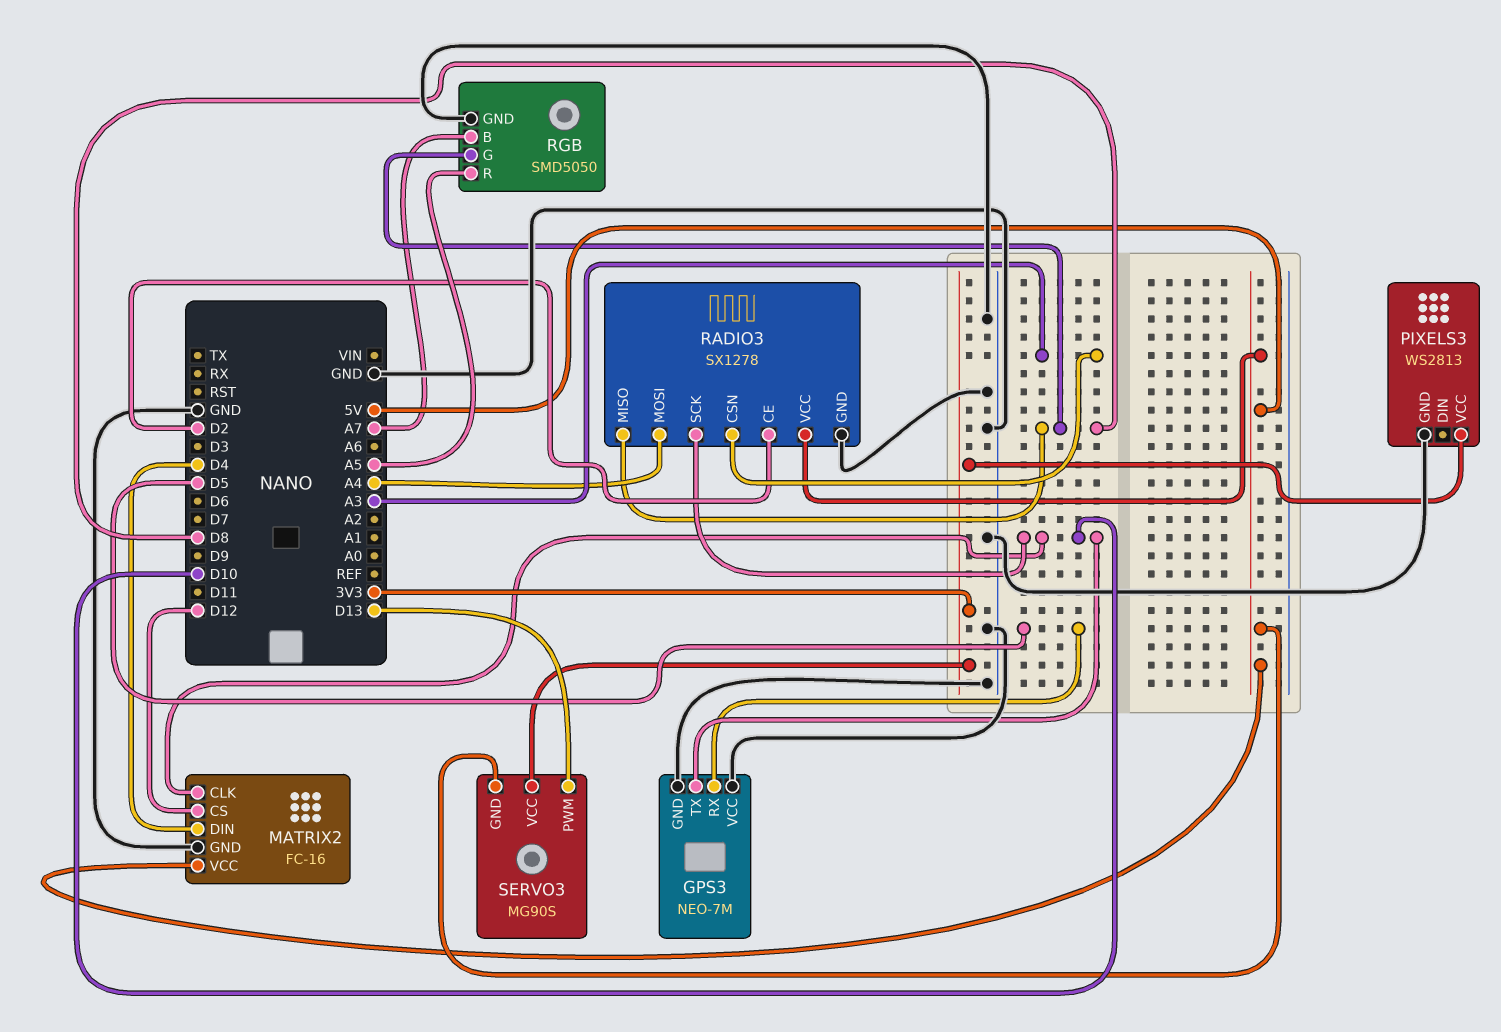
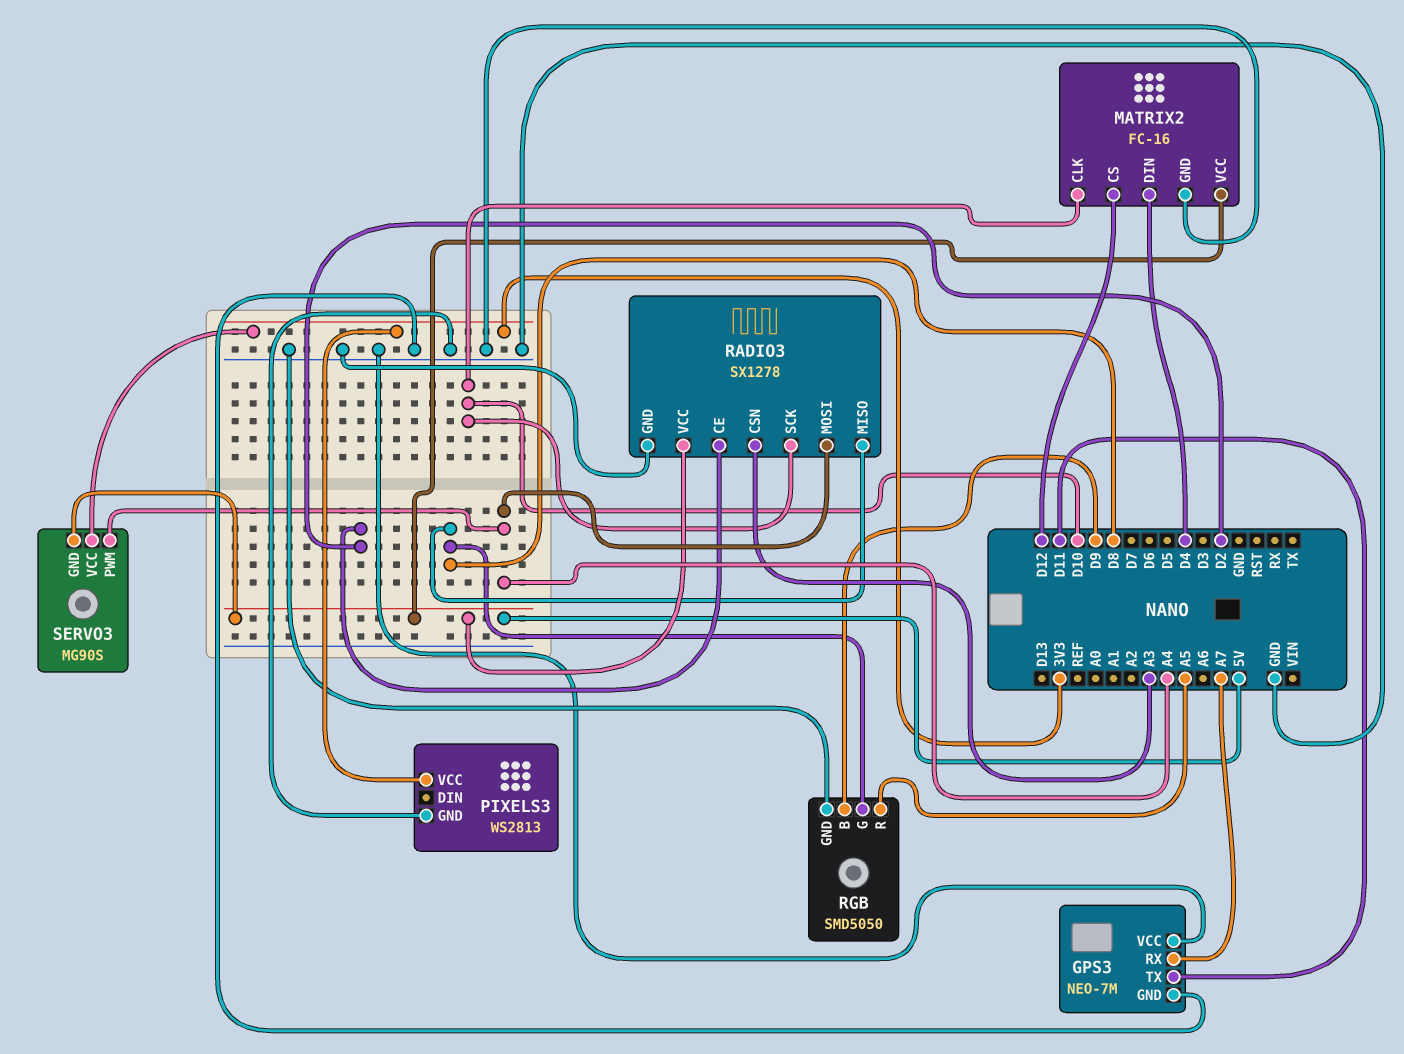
GPS3 pin RX: D5 -> A7
GPS3 pin TX: D10 -> D11
RGB pin B: A7 -> D9
SERVO3 pin PWM: D13 -> A4

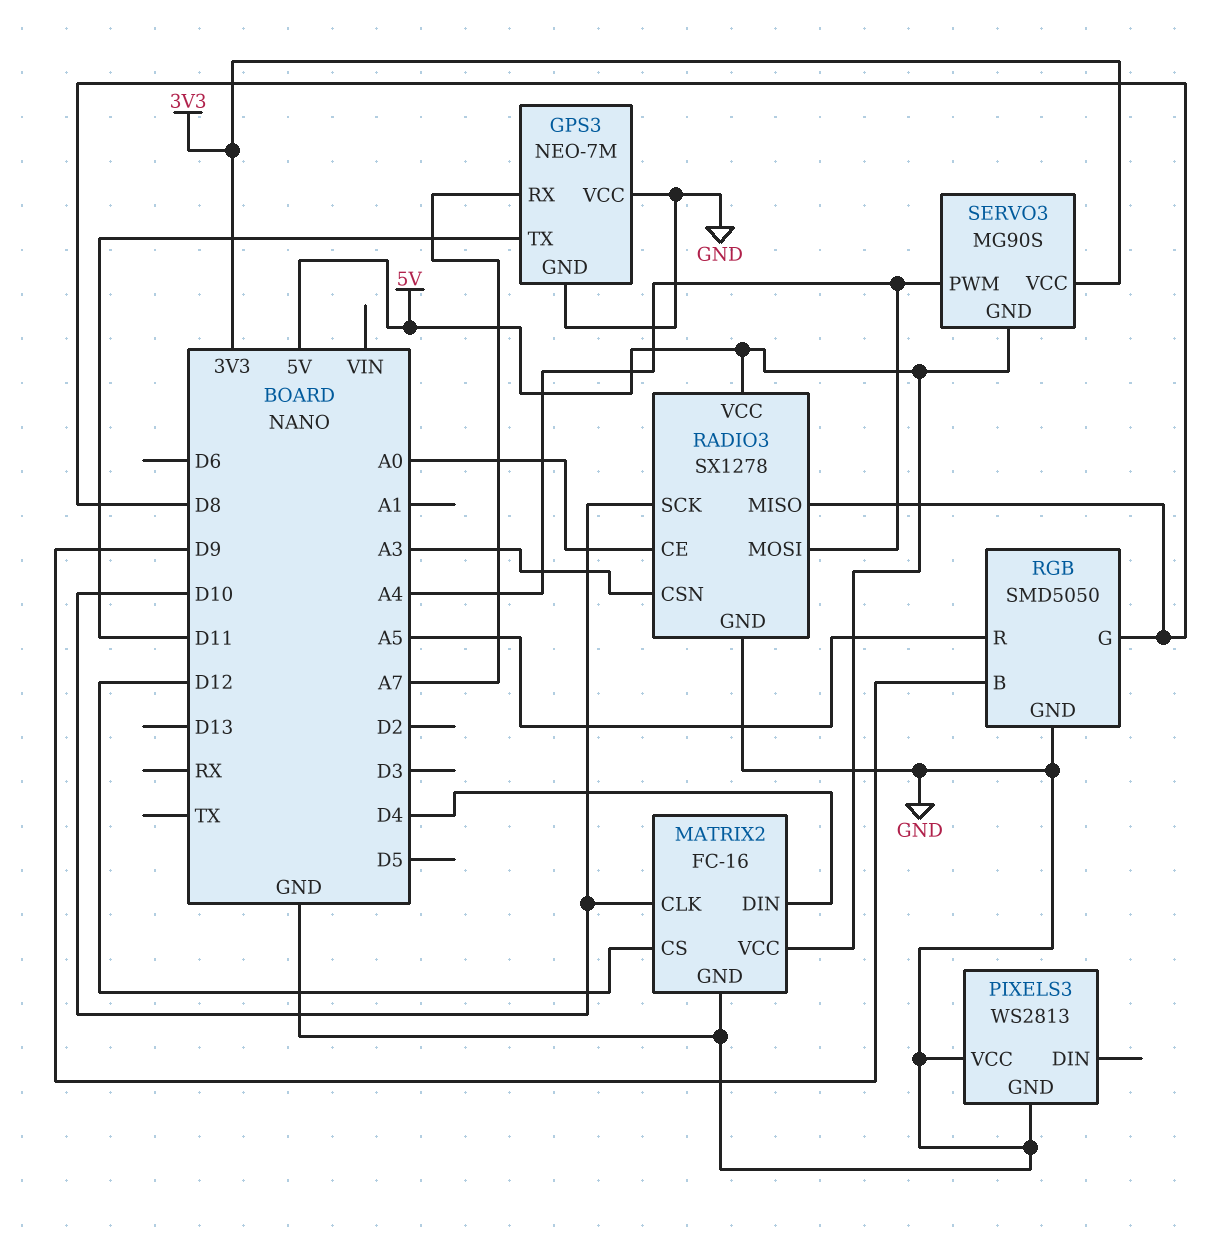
PIXELS3 pin VCC: 3V3 -> GND
RADIO3 pin CE: D2 -> A0

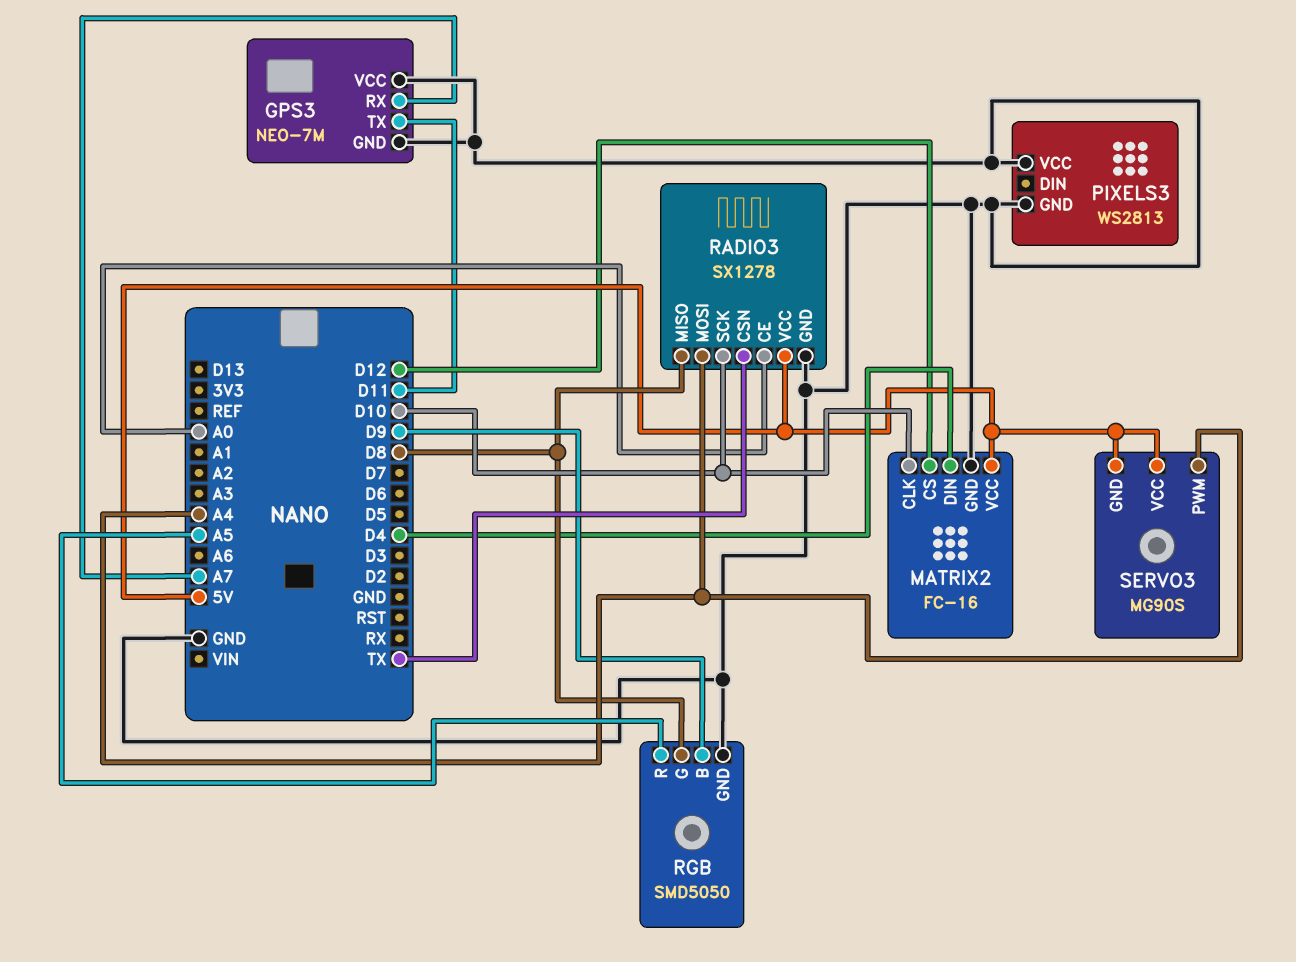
RADIO3 pin CSN: A3 -> TX
SERVO3 pin VCC: 3V3 -> 5V

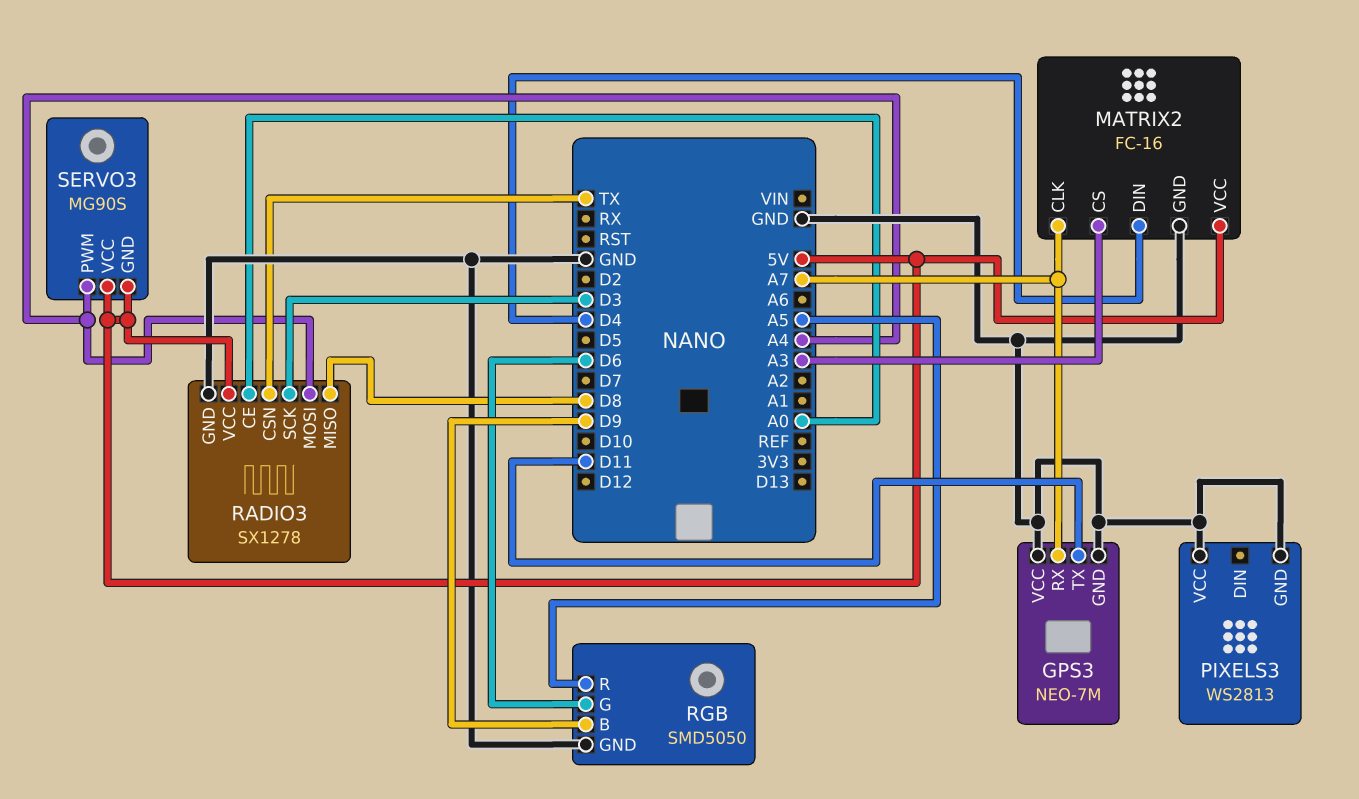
MATRIX2 pin CLK: D10 -> A7
MATRIX2 pin CS: D12 -> A3
RADIO3 pin SCK: D10 -> D3
RGB pin G: D8 -> D6

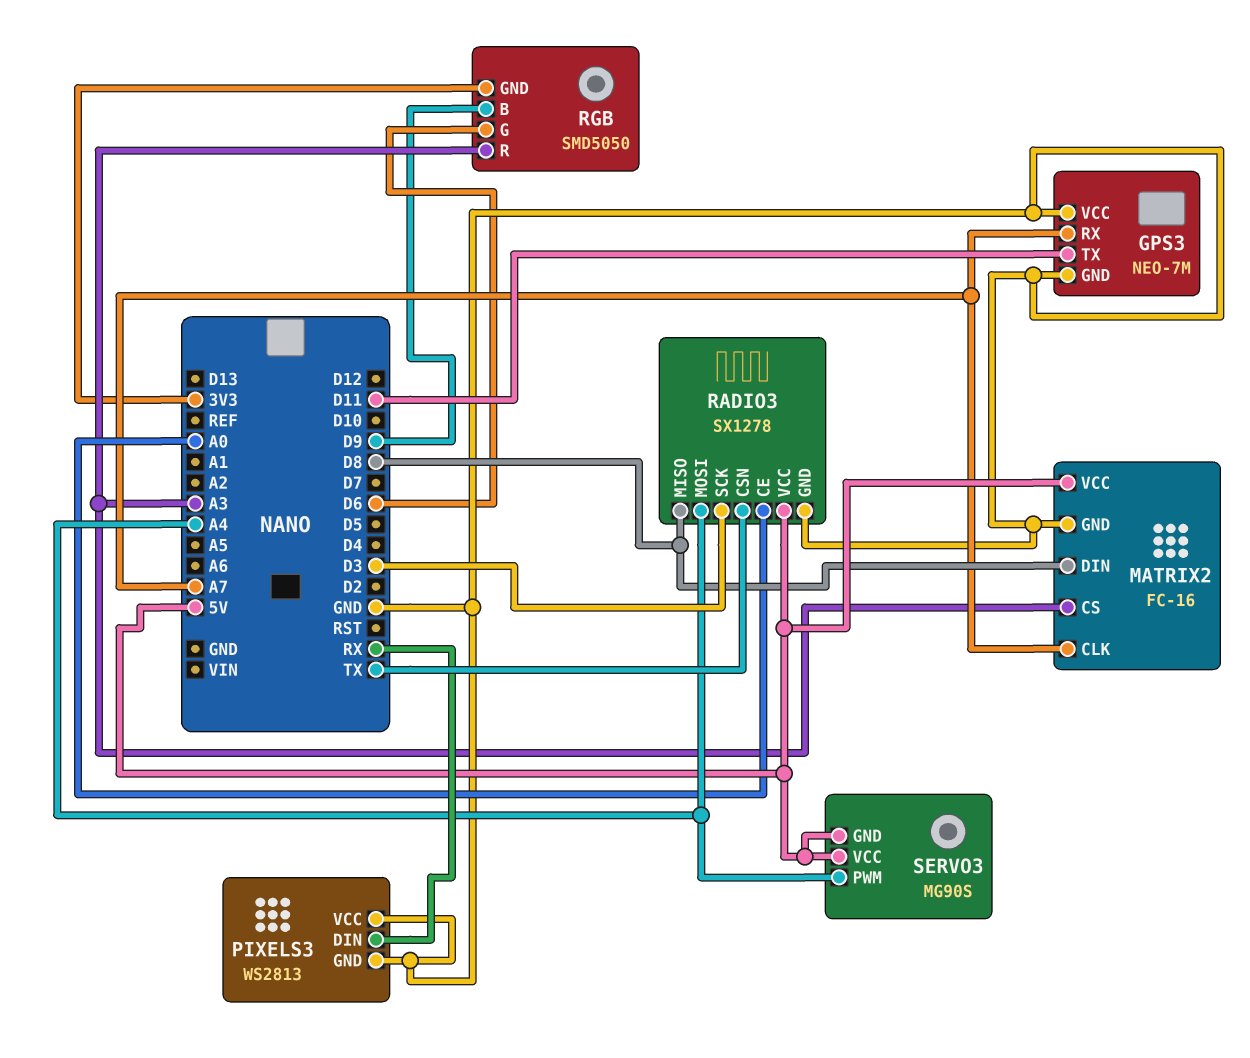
MATRIX2 pin DIN: D4 -> D8
PIXELS3 pin DIN: none -> RX
RGB pin GND: GND -> 3V3
RGB pin R: A5 -> A3

